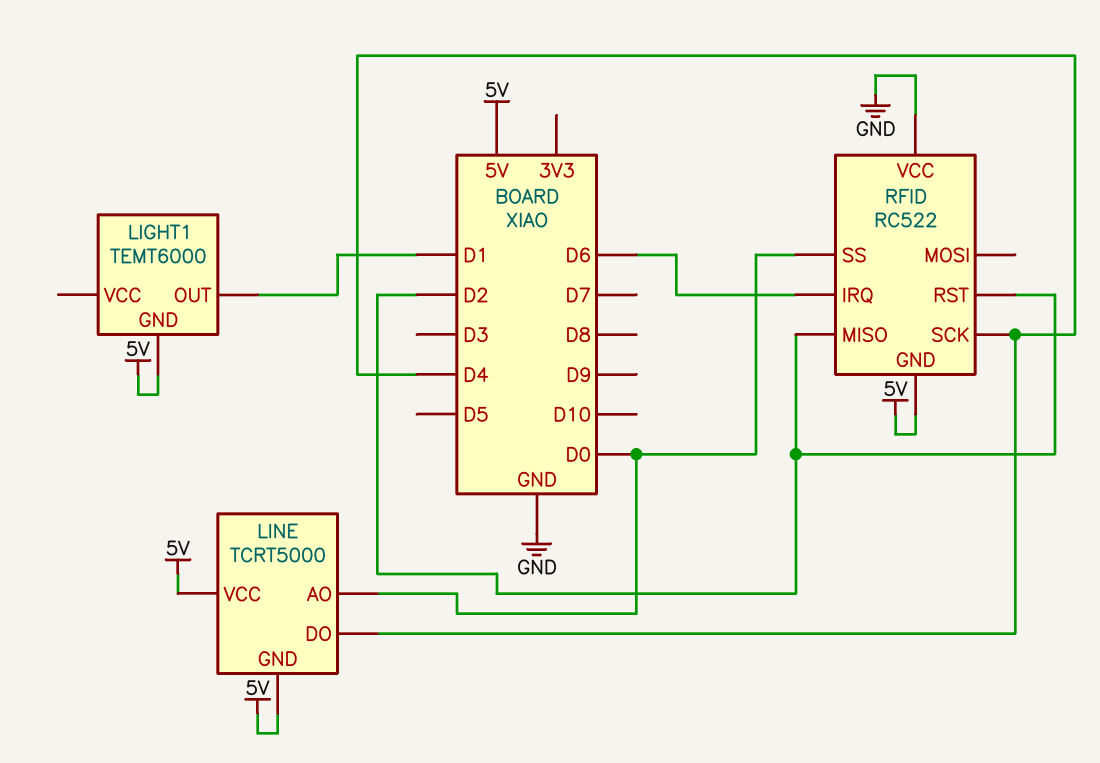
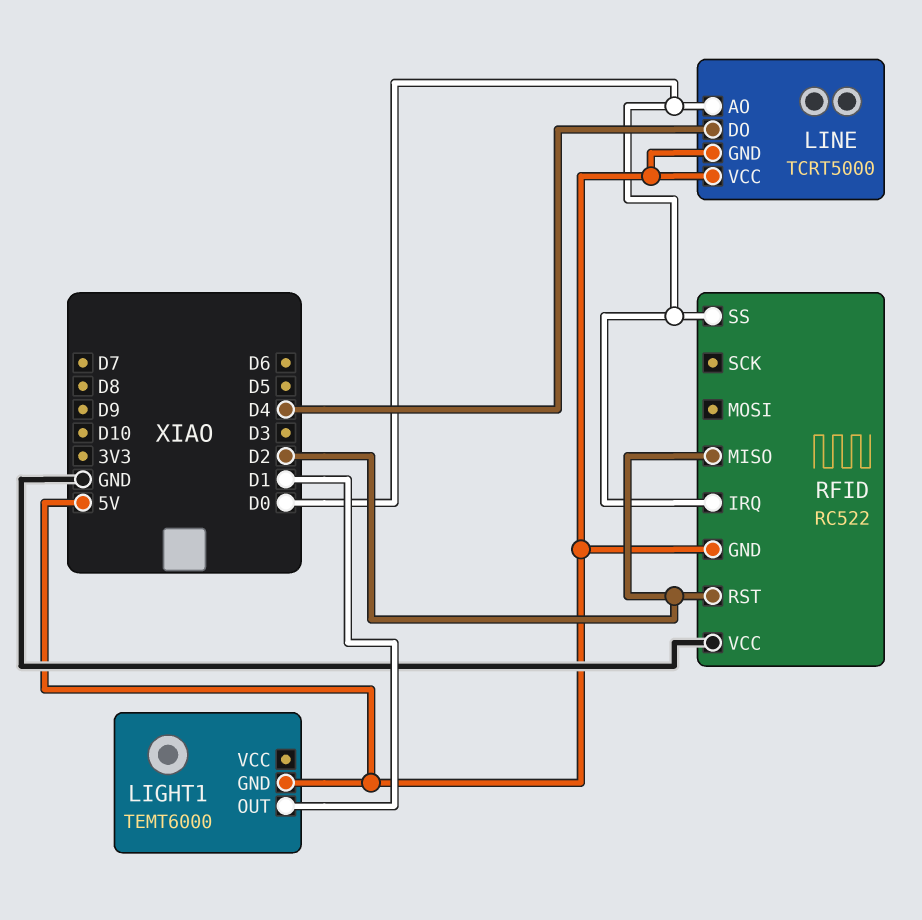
RFID pin IRQ: D6 -> D0
RFID pin SCK: D4 -> none

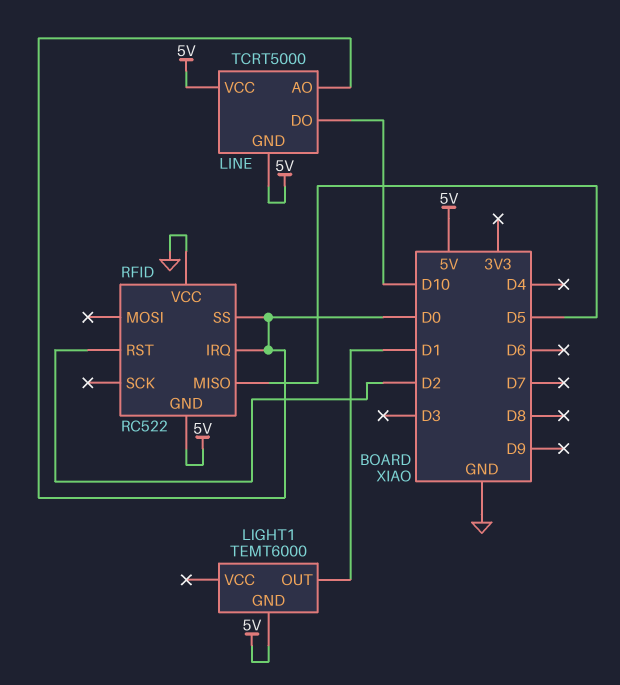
LINE pin DO: D4 -> D10
RFID pin MISO: D2 -> D5

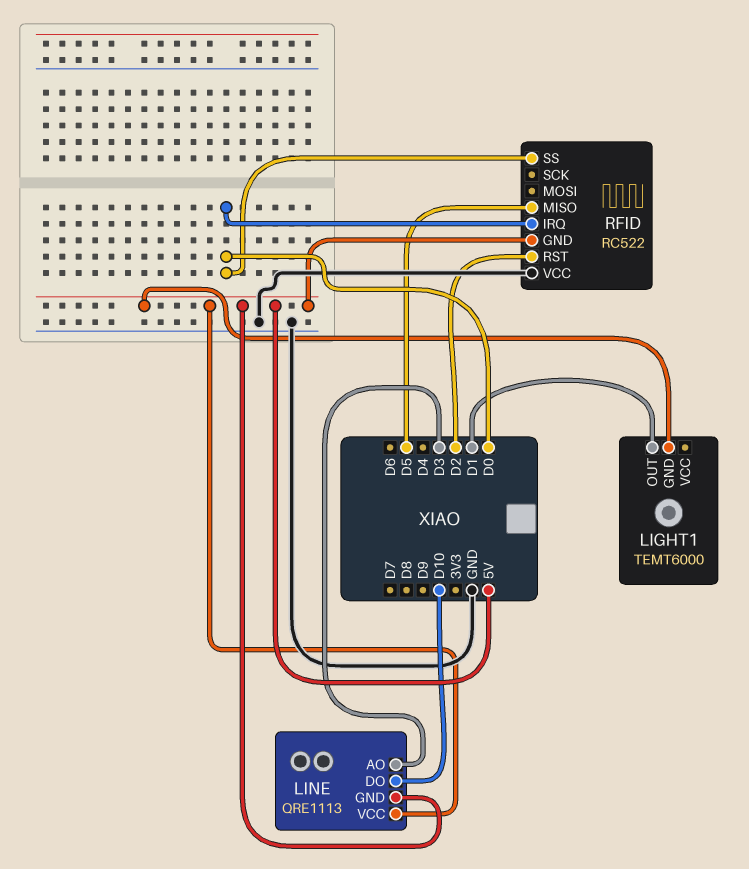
LINE: TCRT5000 -> QRE1113
LINE pin AO: D0 -> D3

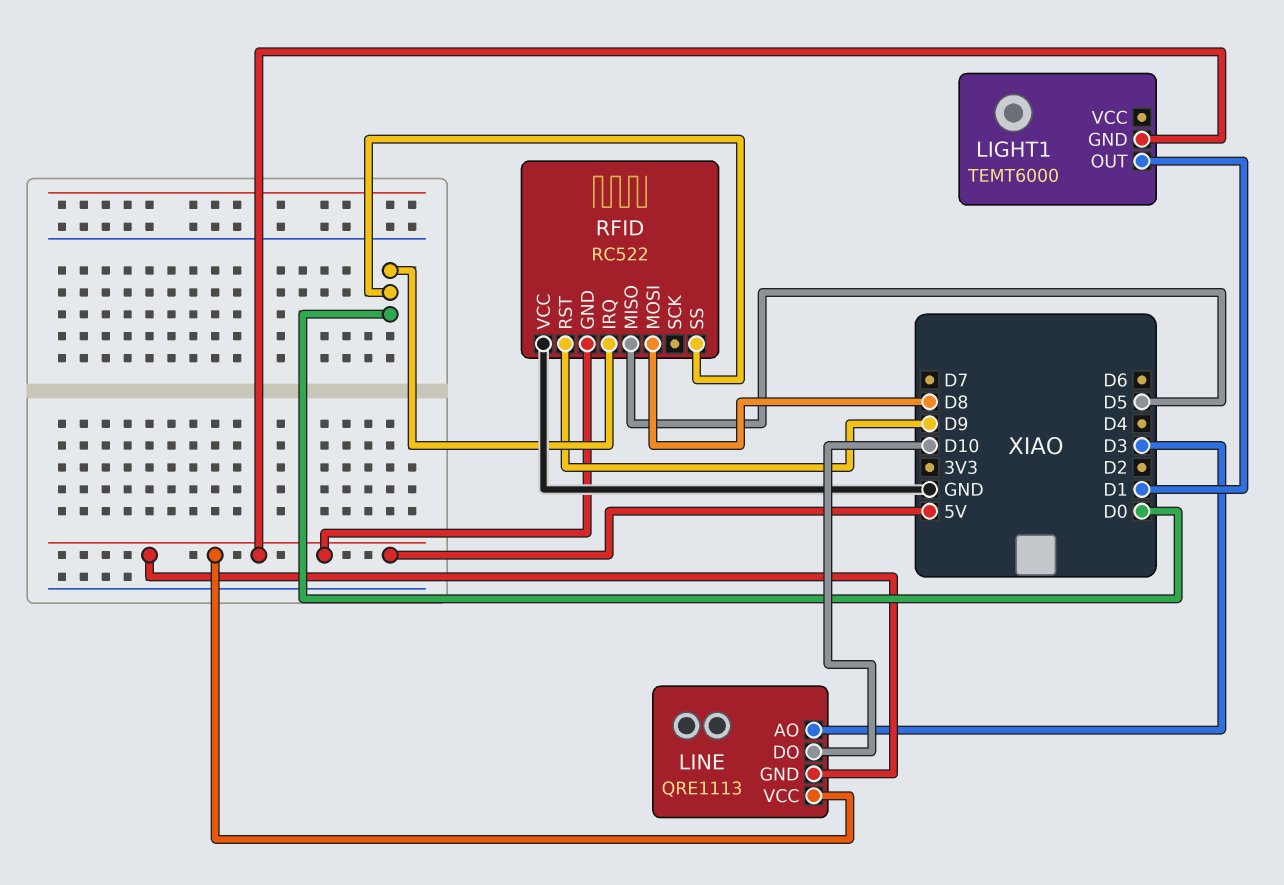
RFID pin MOSI: none -> D8
RFID pin RST: D2 -> D9

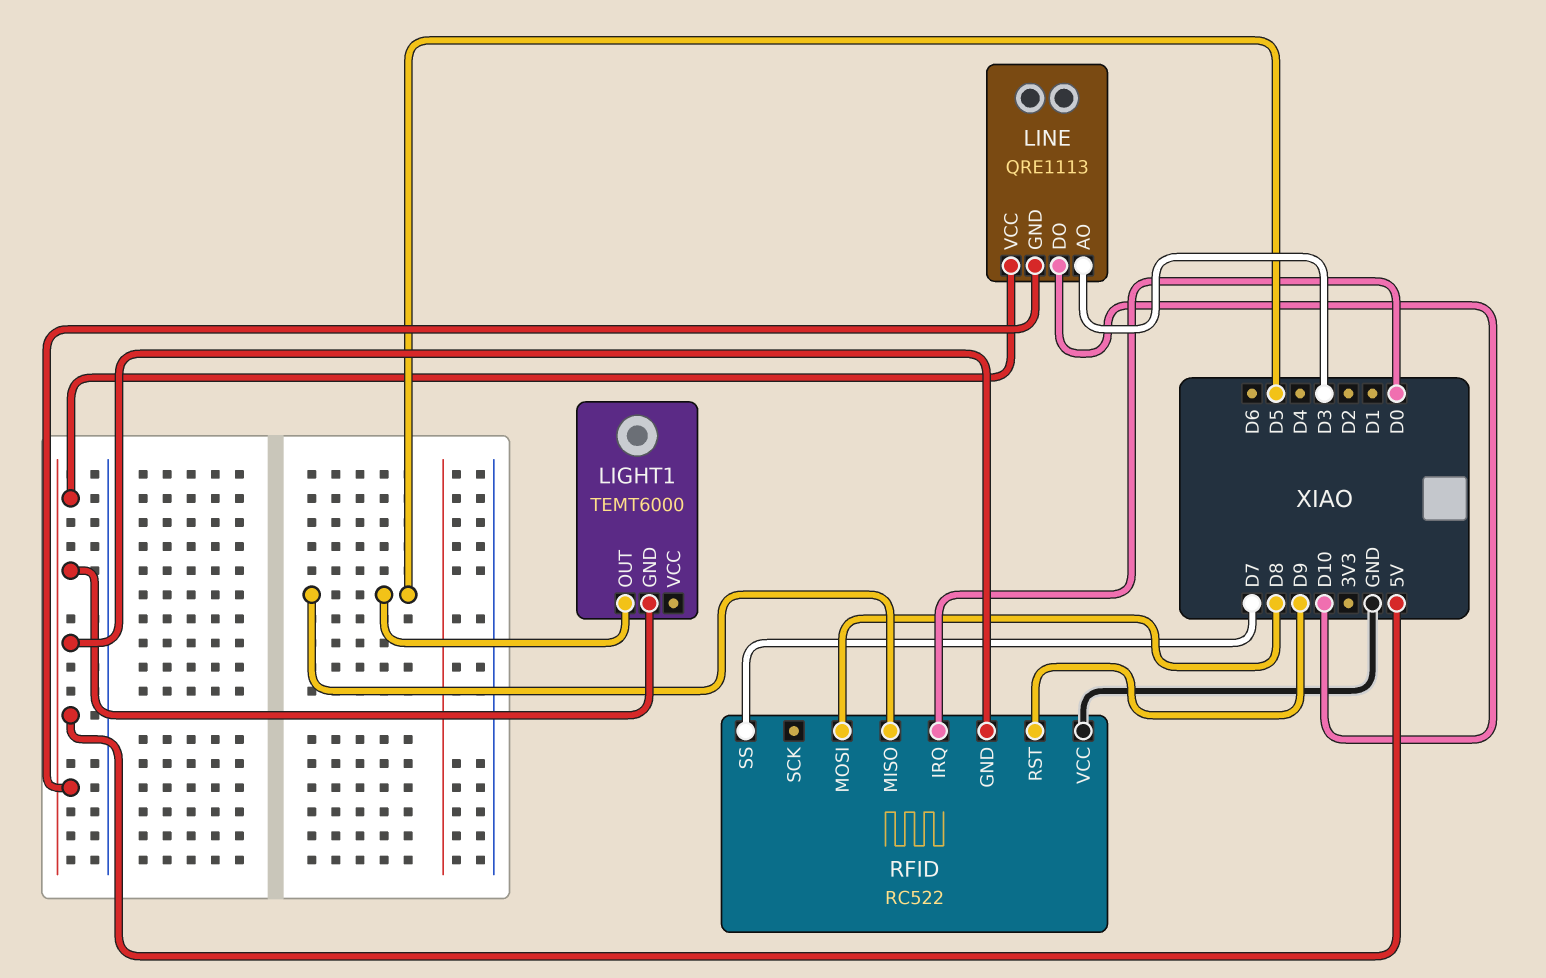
LIGHT1 pin OUT: D1 -> D5
RFID pin SS: D0 -> D7

